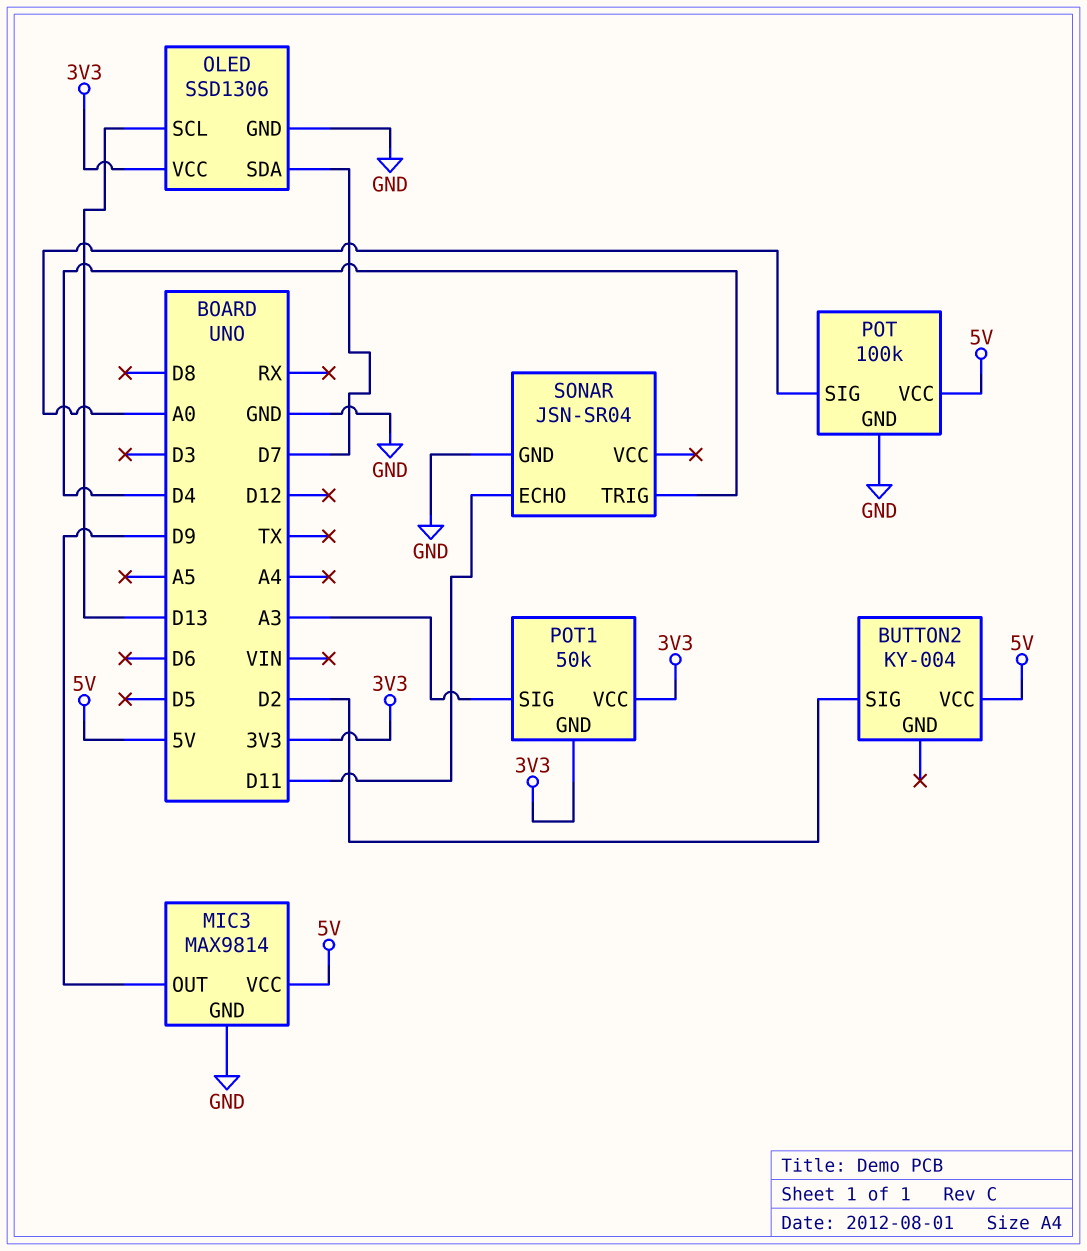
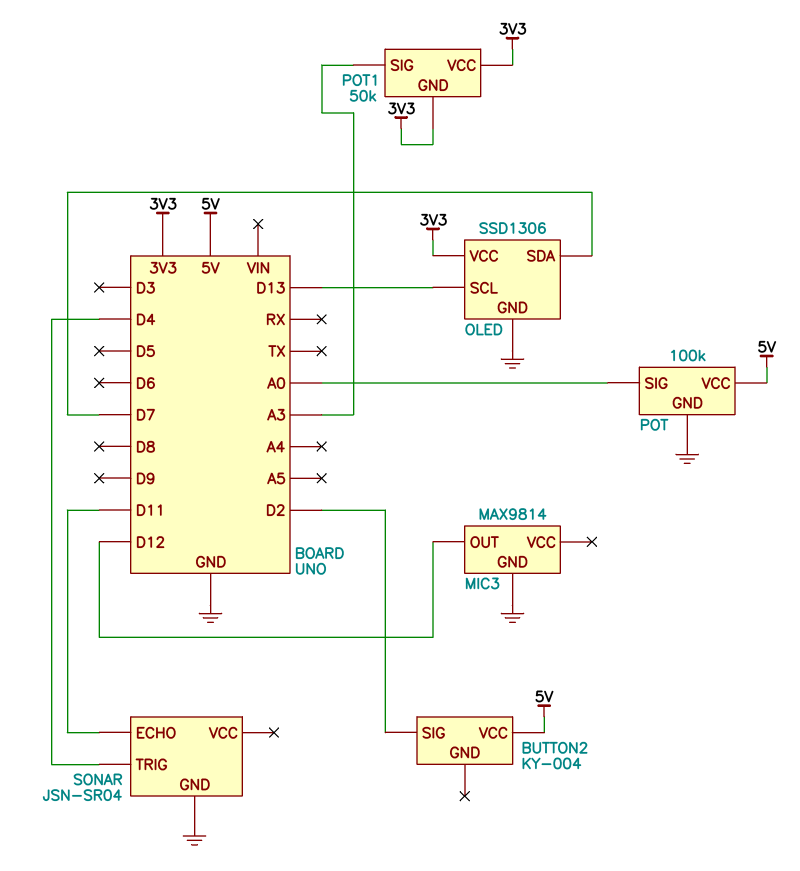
MIC3 pin OUT: D9 -> D12
MIC3 pin VCC: 5V -> none

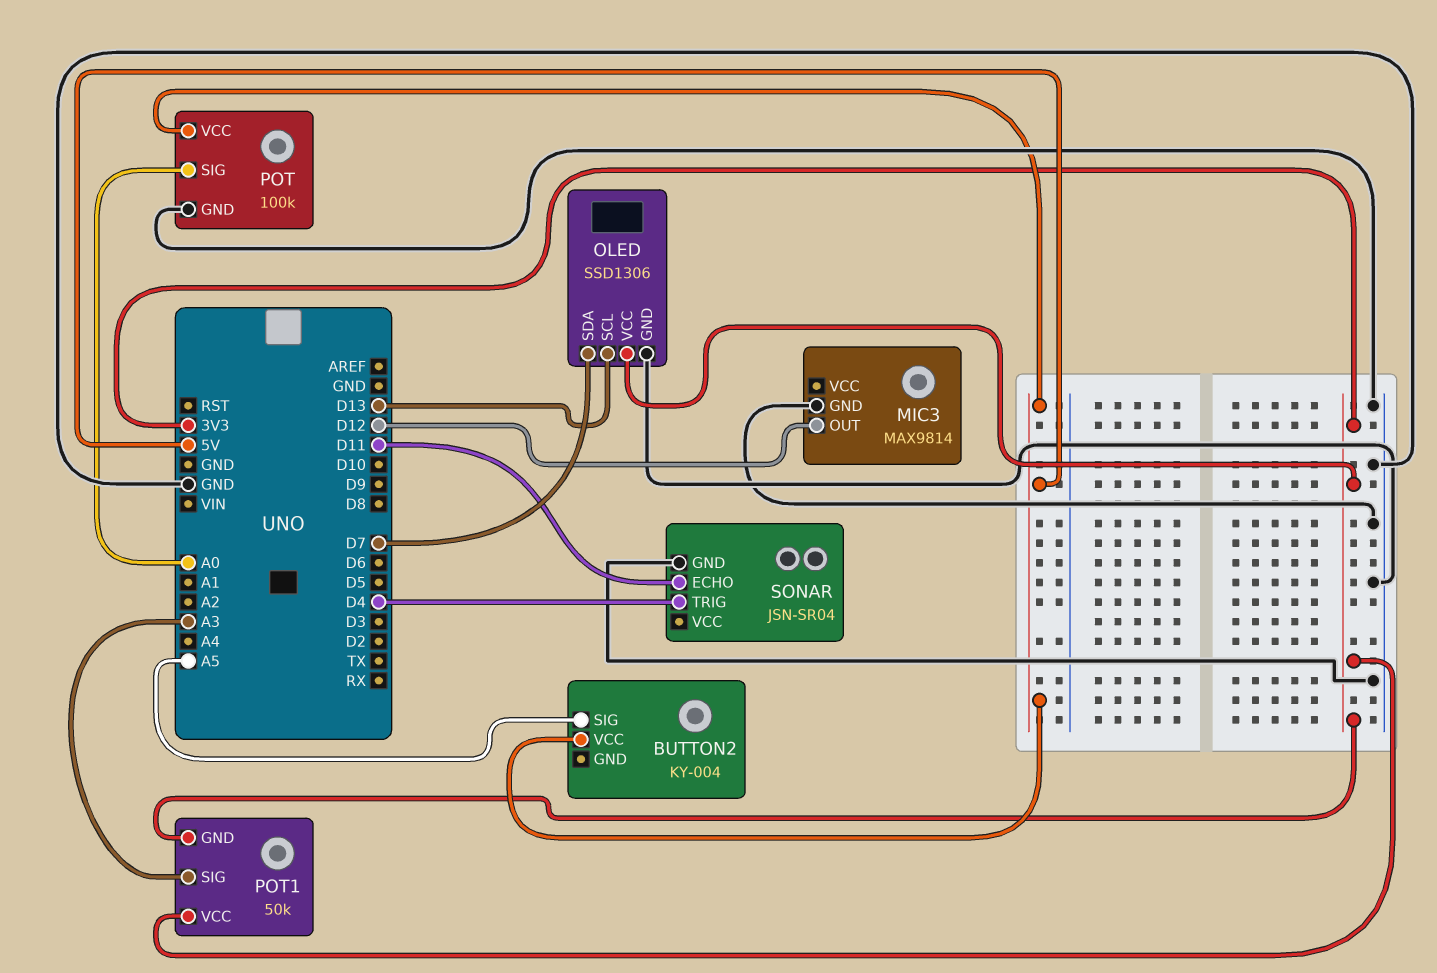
BUTTON2 pin SIG: D2 -> A5

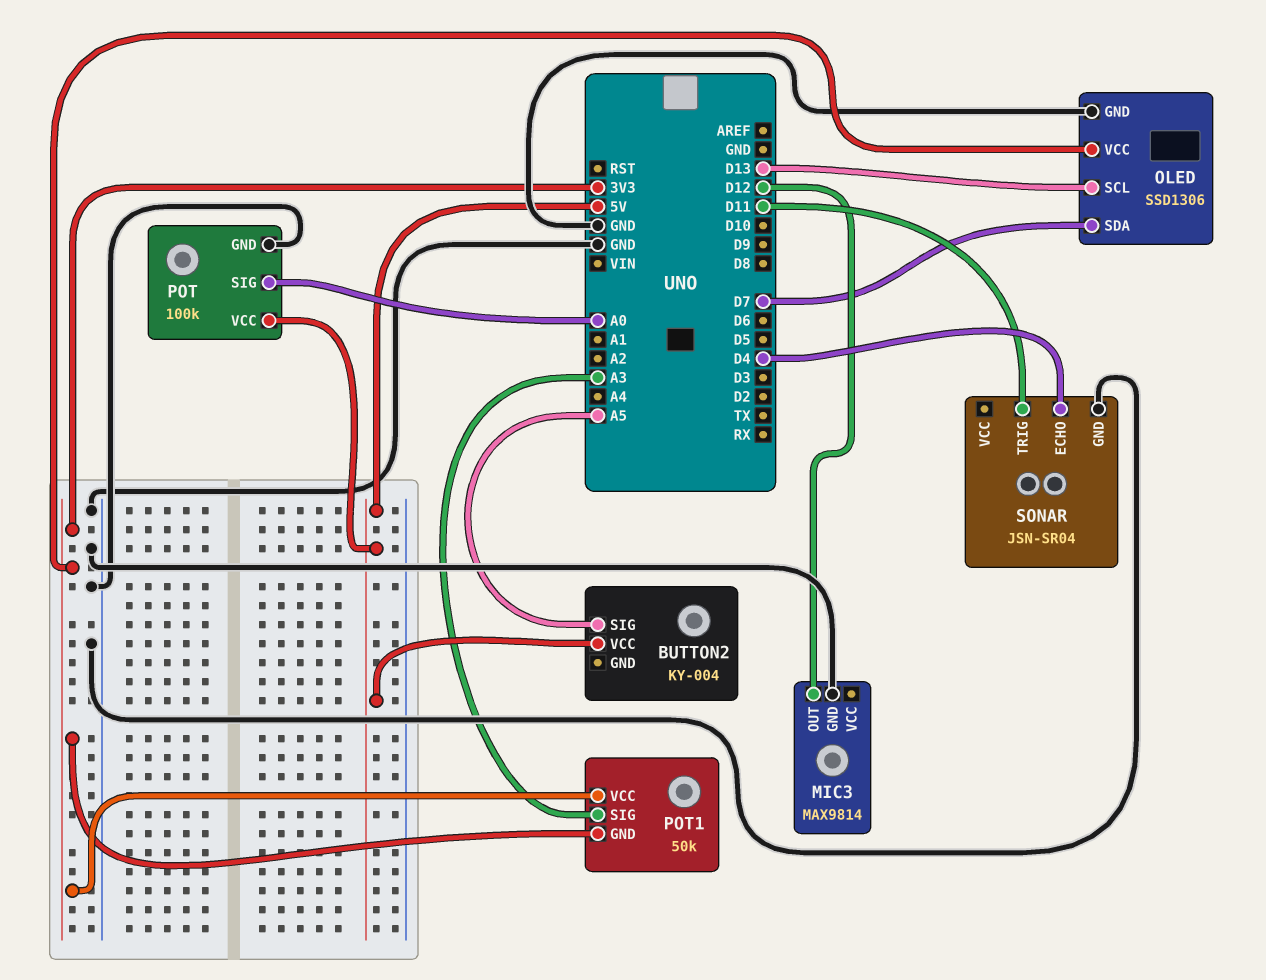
SONAR pin ECHO: D11 -> D4
SONAR pin TRIG: D4 -> D11

